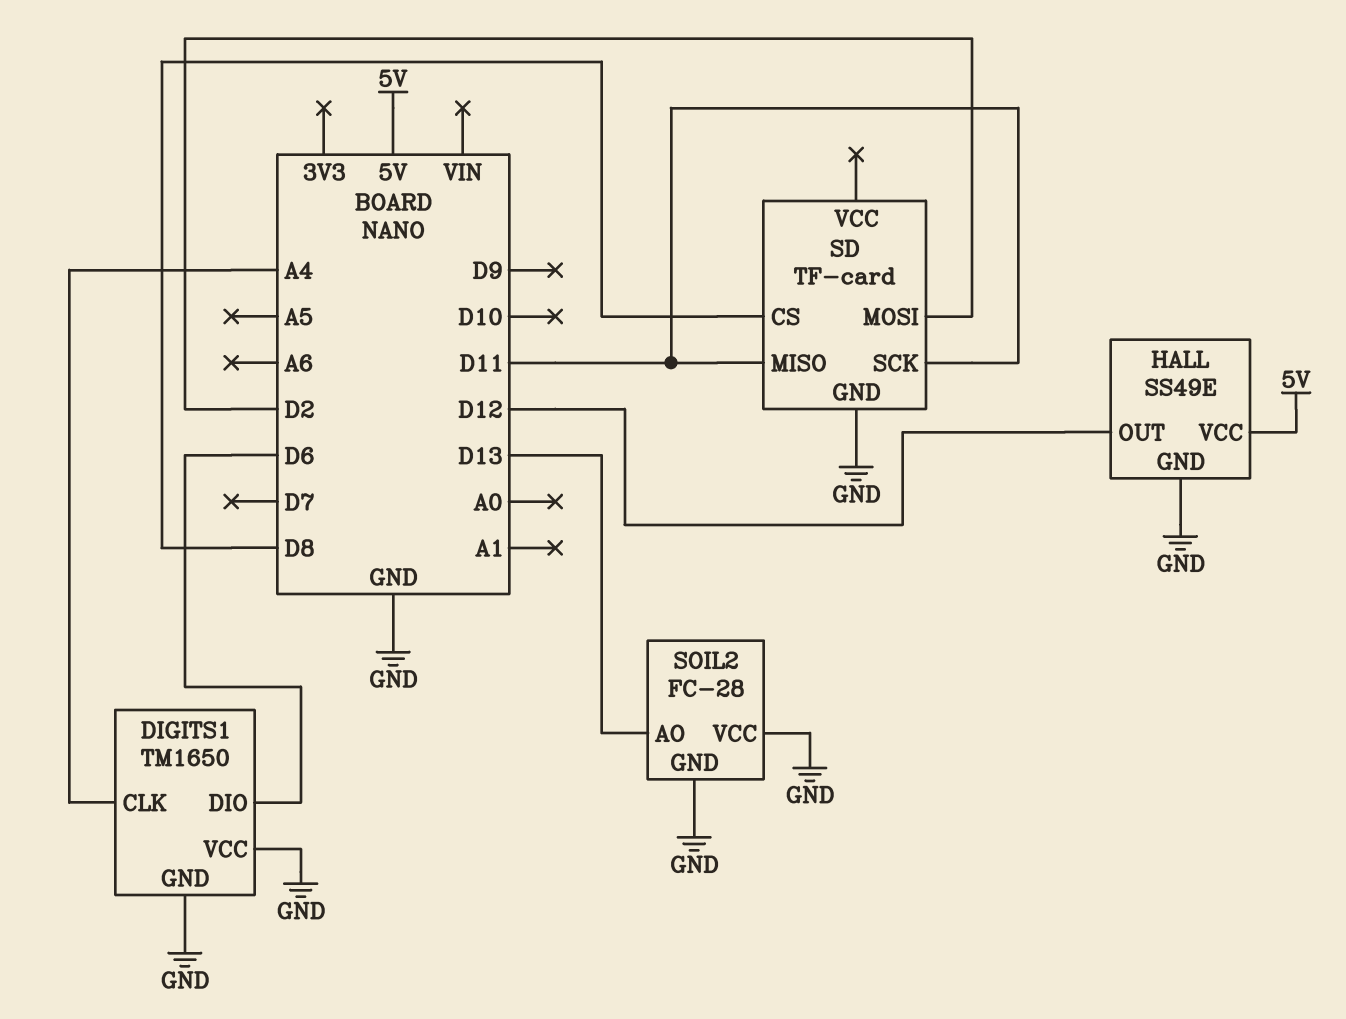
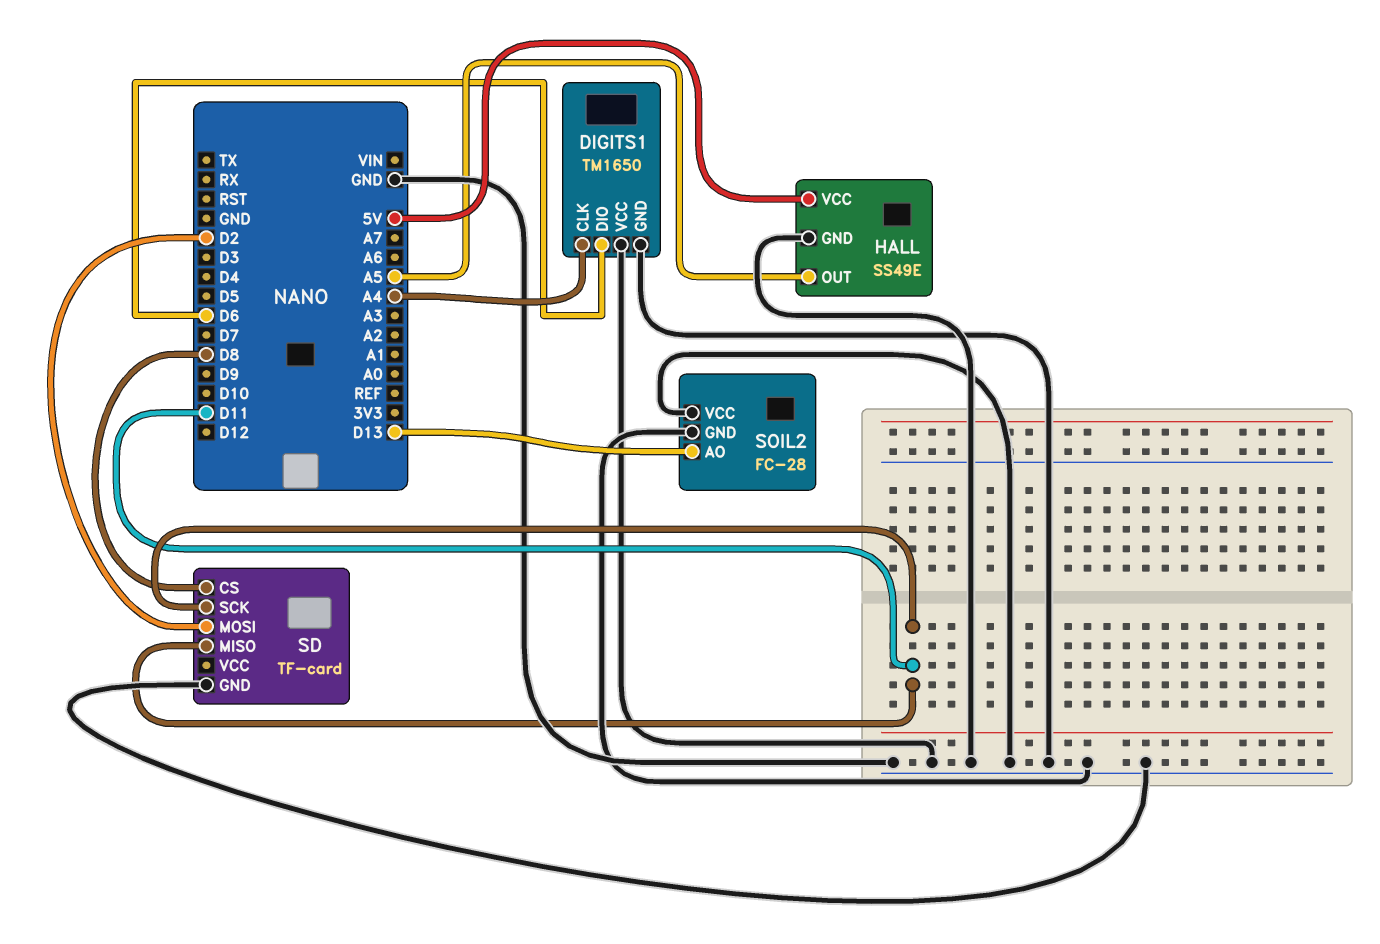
HALL pin OUT: D12 -> A5

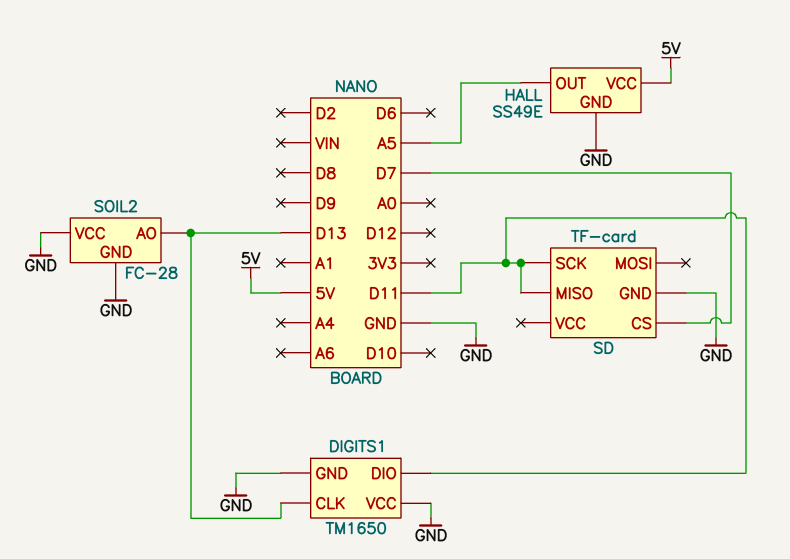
DIGITS1 pin CLK: A4 -> D13
DIGITS1 pin DIO: D6 -> D11
SD pin CS: D8 -> D7
SD pin MOSI: D2 -> none

